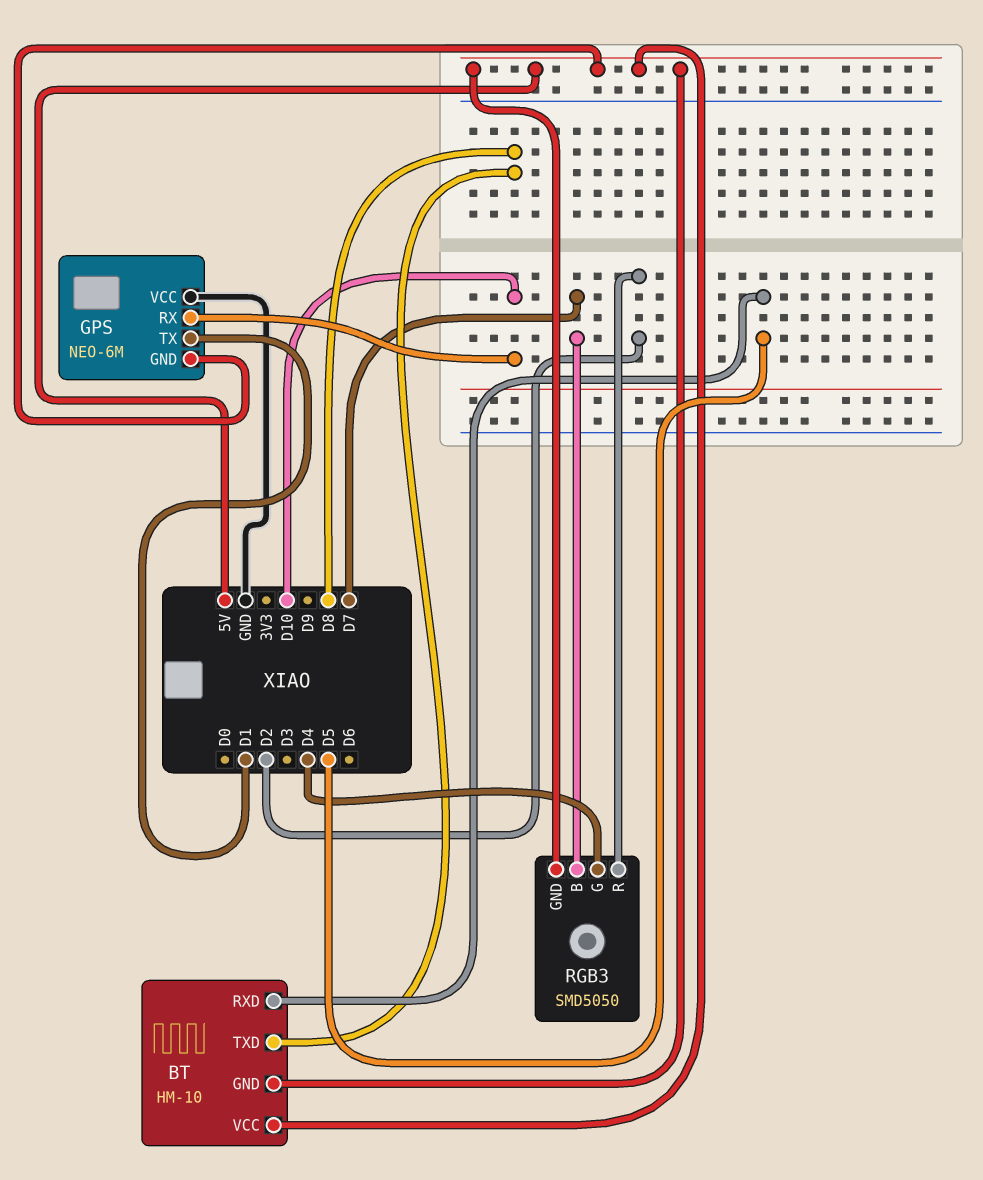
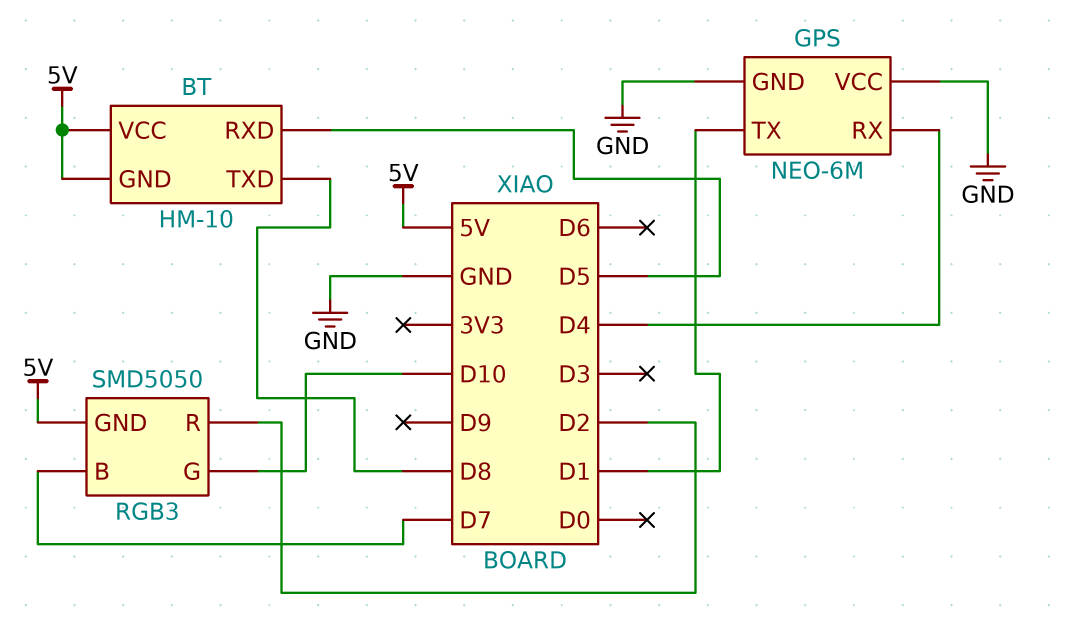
GPS pin GND: 5V -> GND
GPS pin RX: D10 -> D4
RGB3 pin G: D4 -> D10

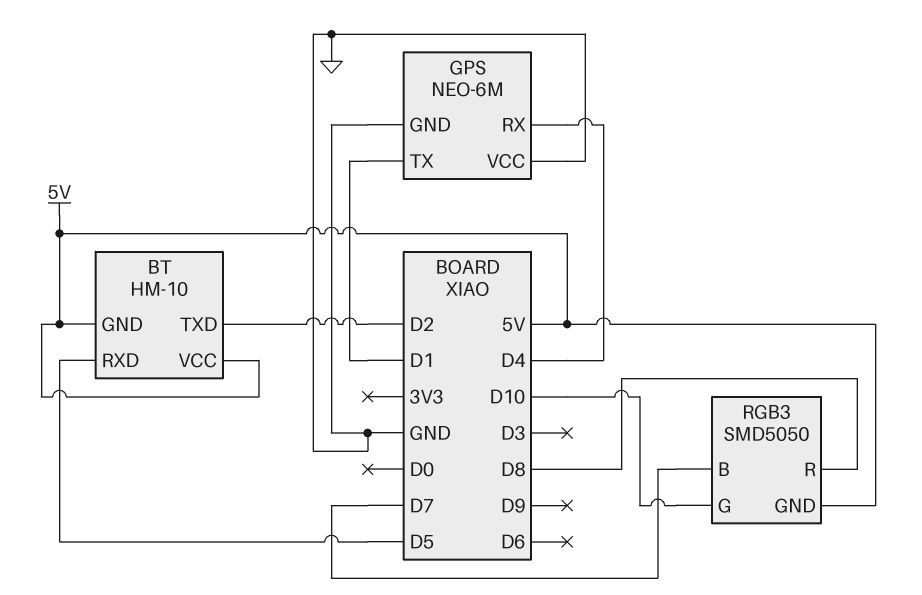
BT pin TXD: D8 -> D2
RGB3 pin R: D2 -> D8

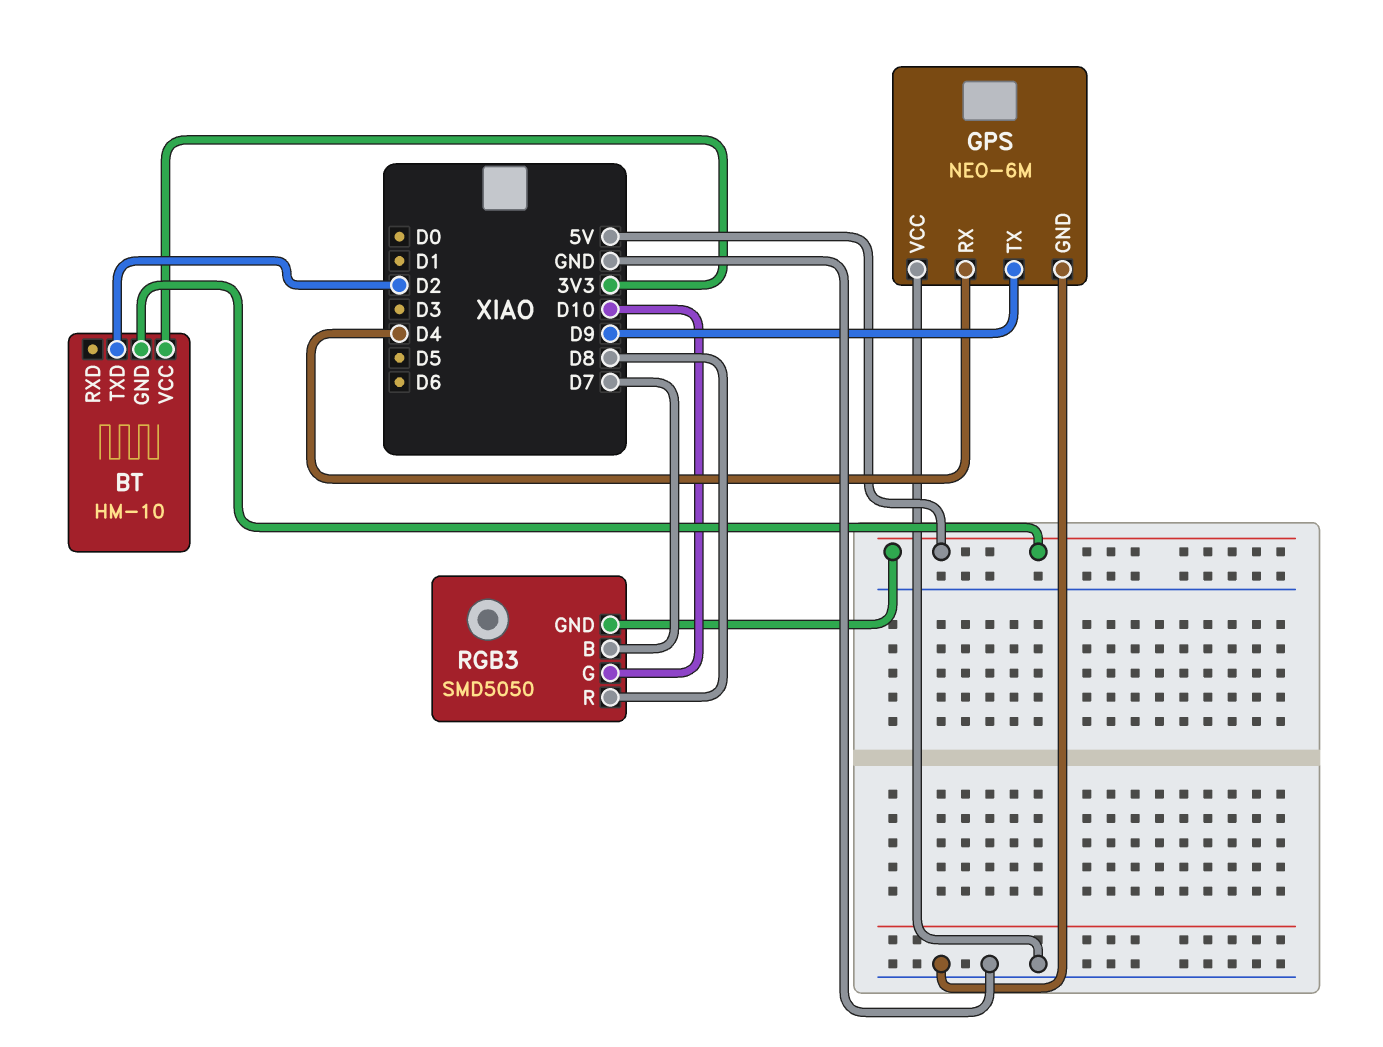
BT pin RXD: D5 -> none
BT pin VCC: 5V -> 3V3
GPS pin TX: D1 -> D9

